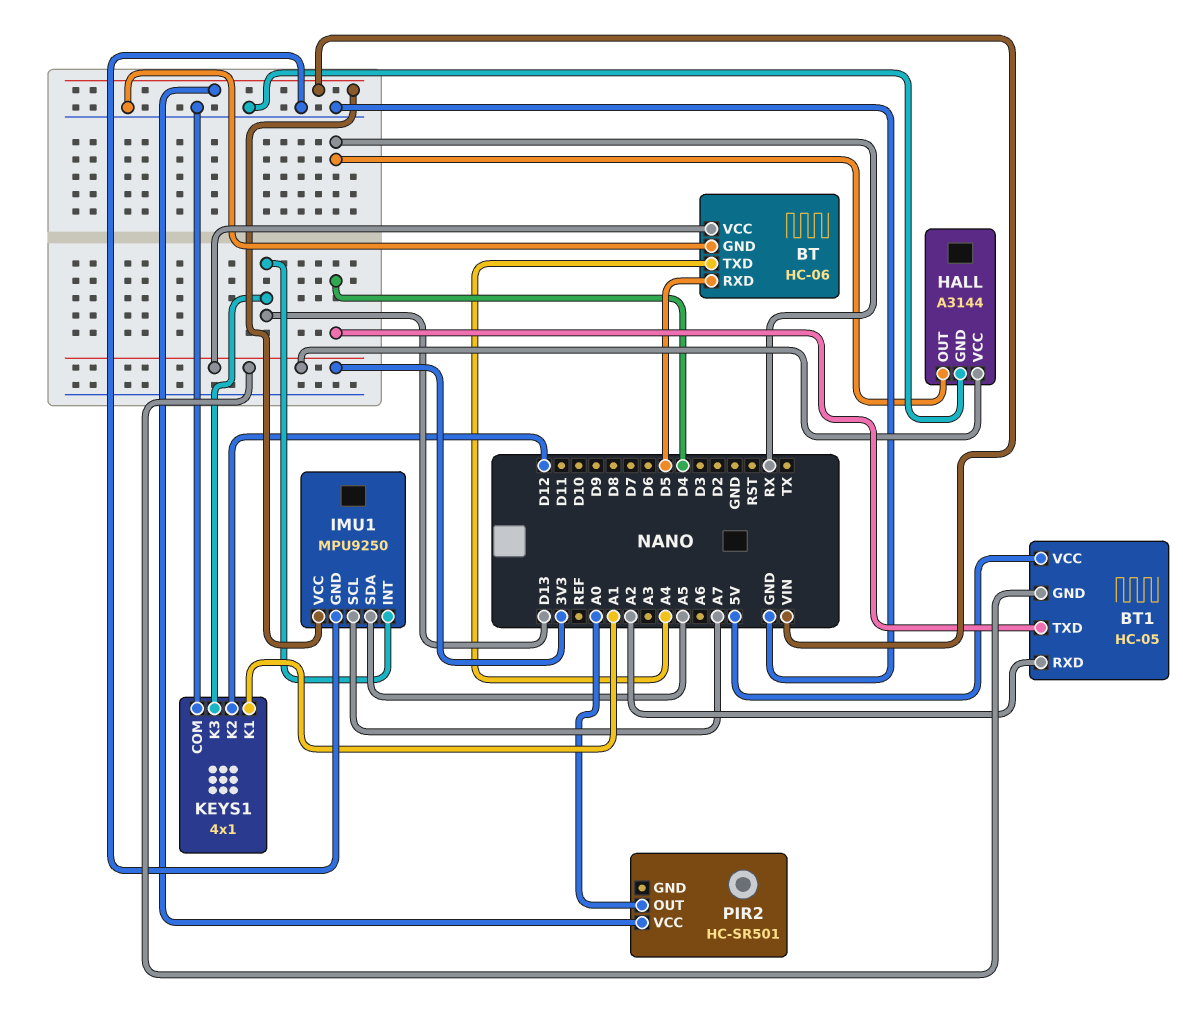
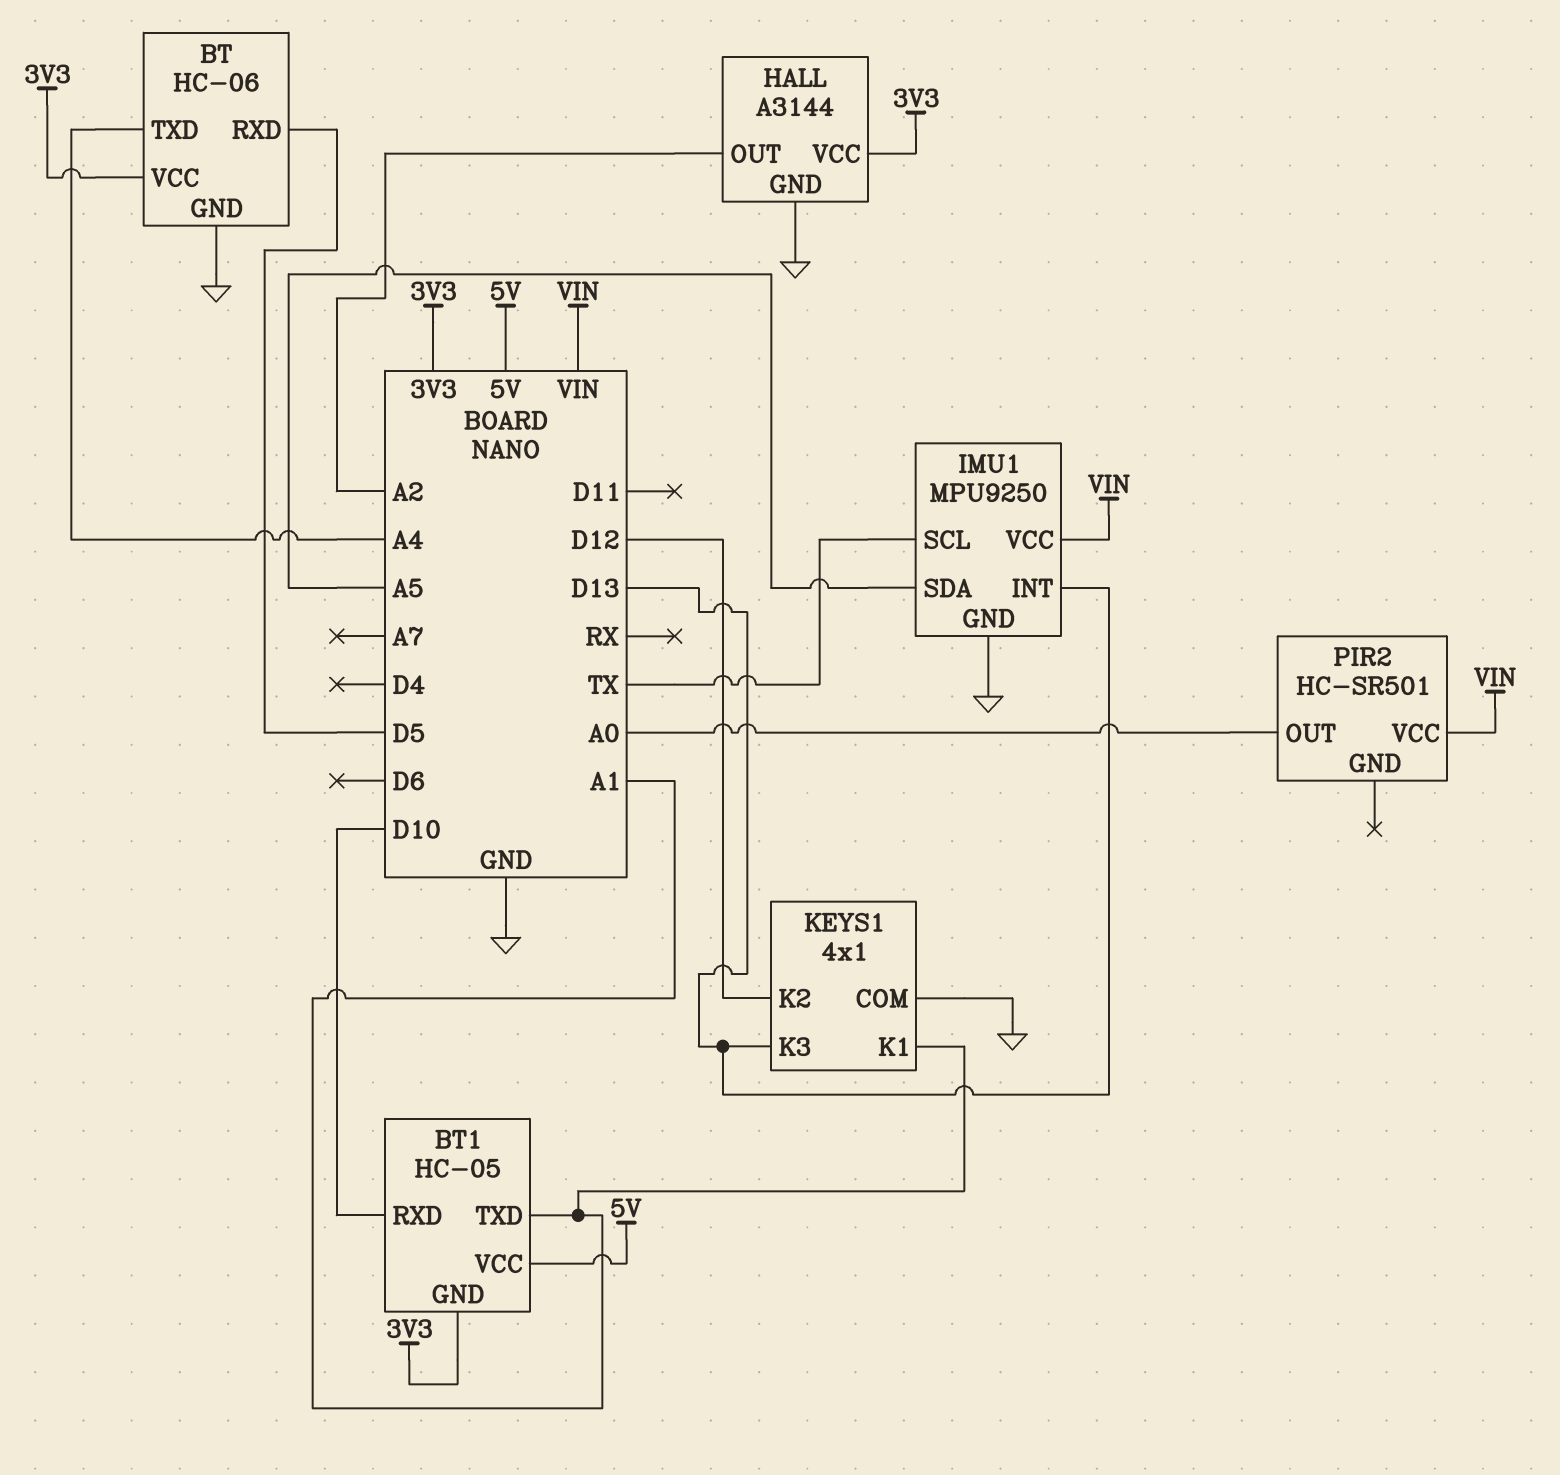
BT1 pin RXD: A2 -> D10
BT1 pin TXD: D4 -> A1
HALL pin OUT: RX -> A2
IMU1 pin SCL: A7 -> TX

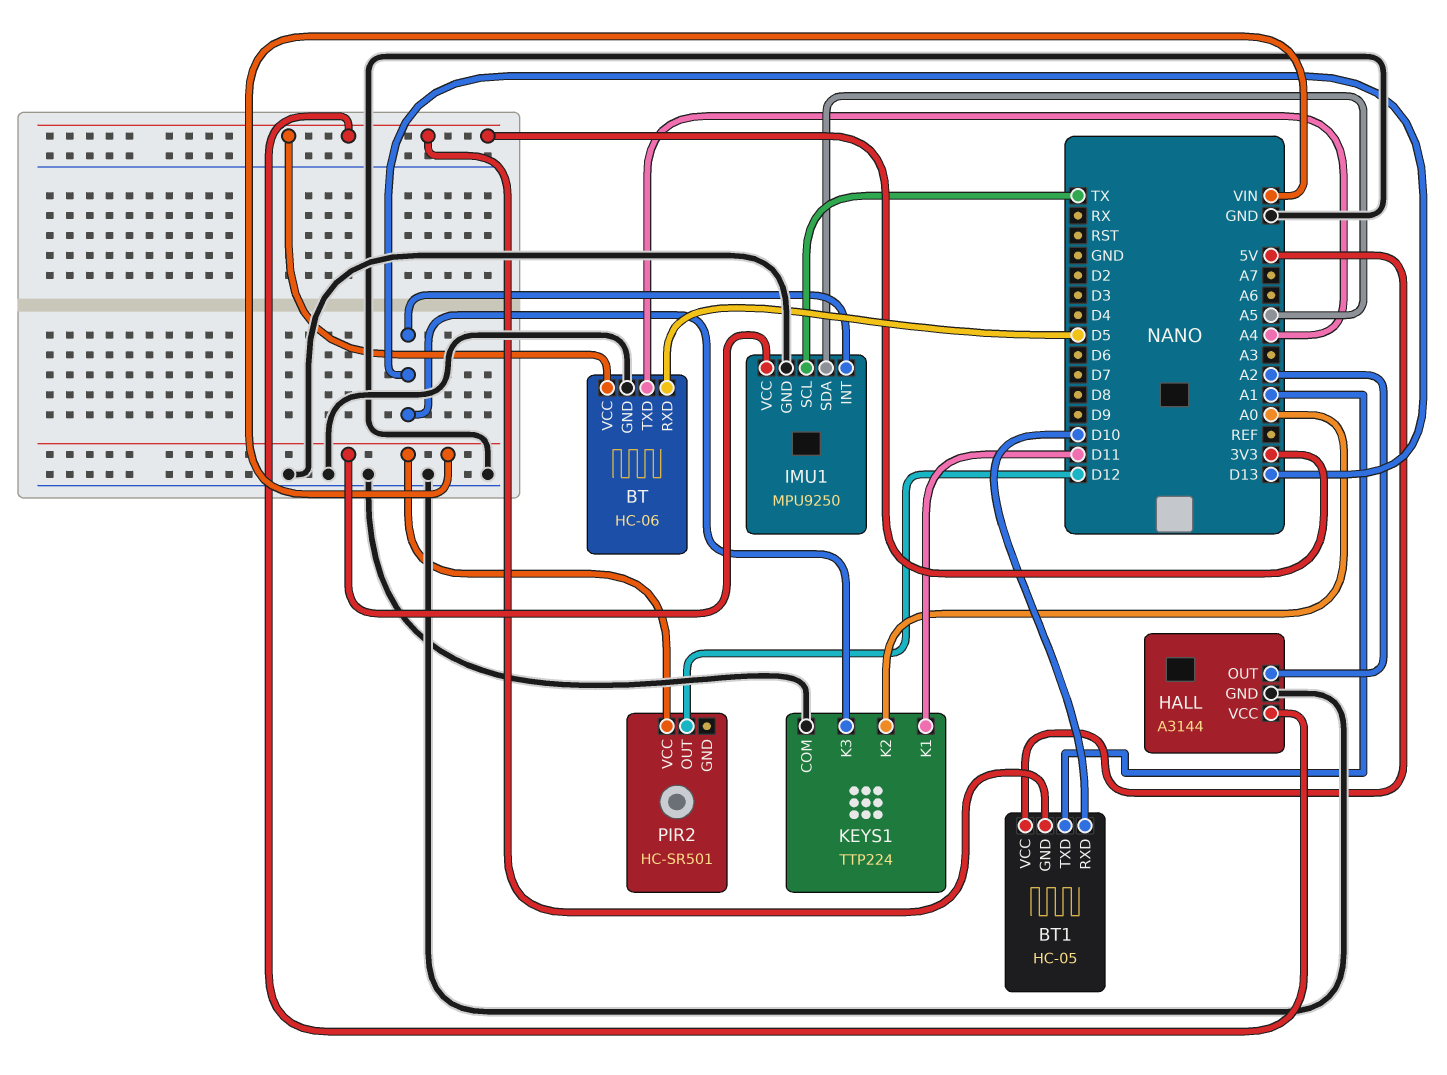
KEYS1: 4x1 -> TTP224
KEYS1 pin K1: A1 -> D11
KEYS1 pin K2: D12 -> A0
PIR2 pin OUT: A0 -> D12

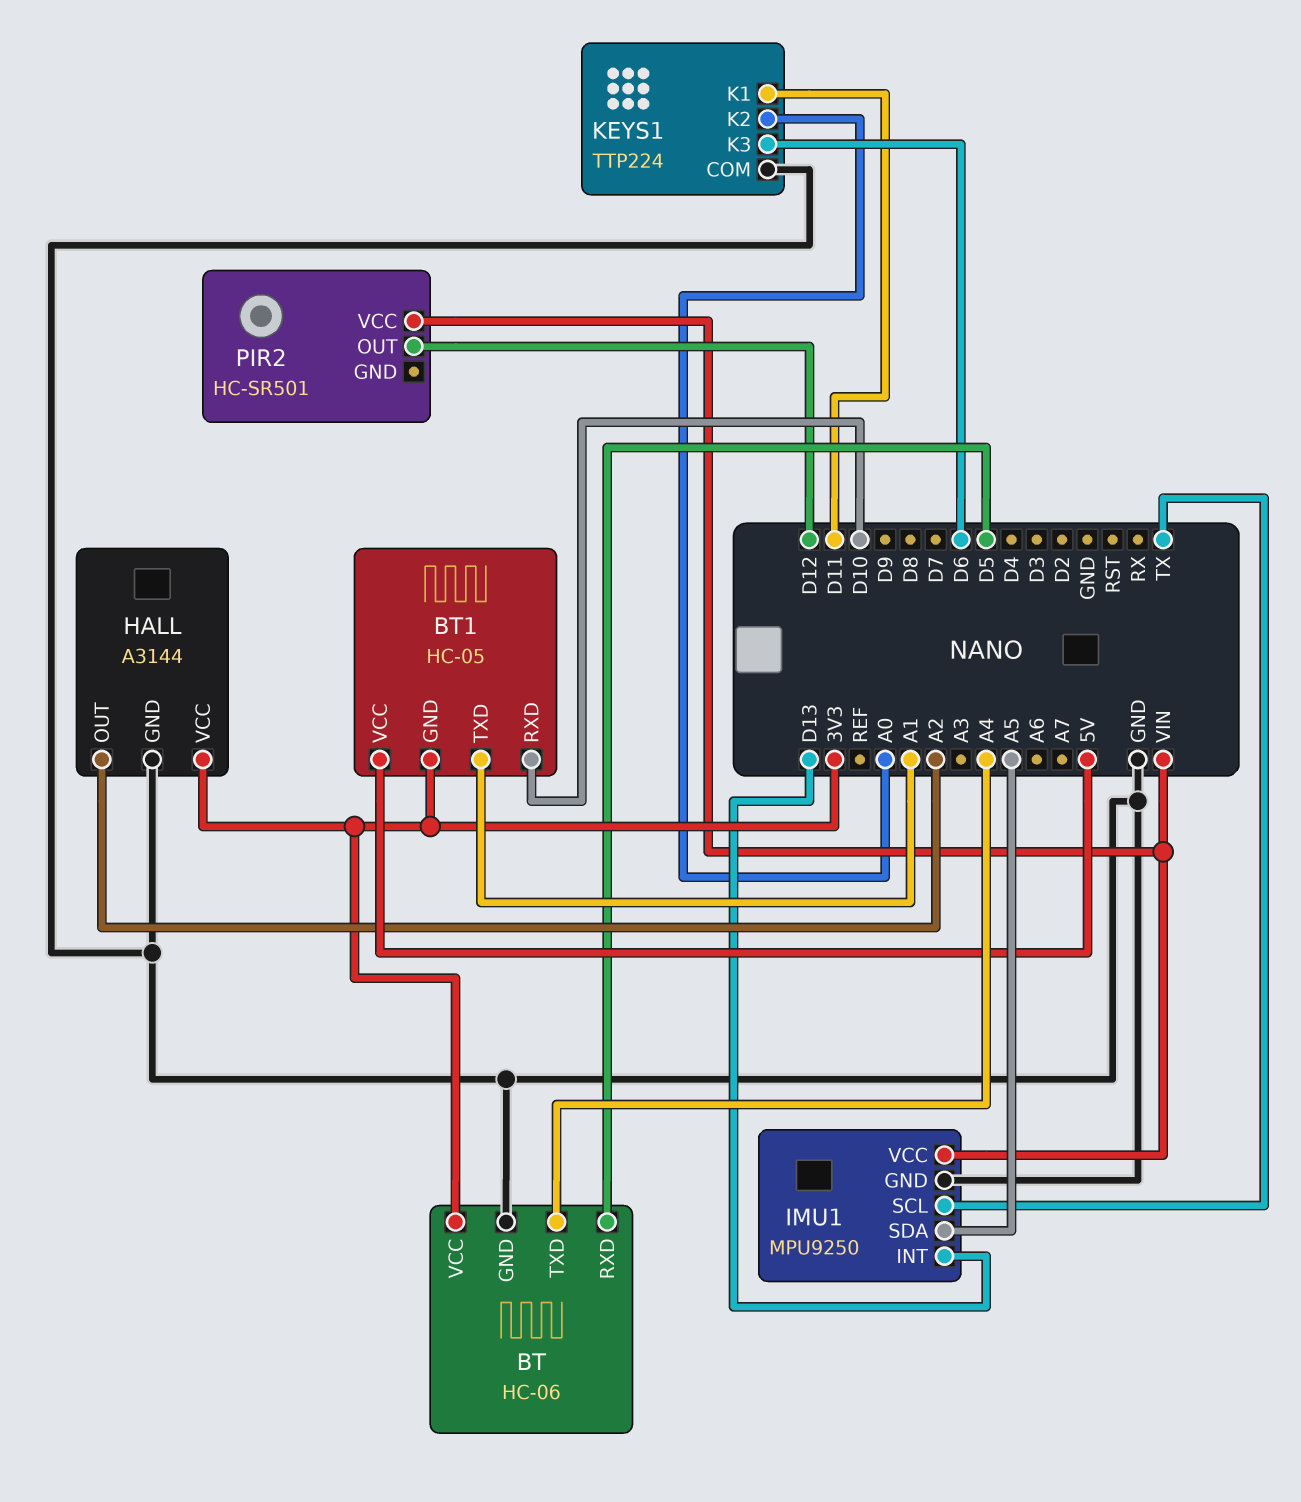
KEYS1 pin K3: D13 -> D6

